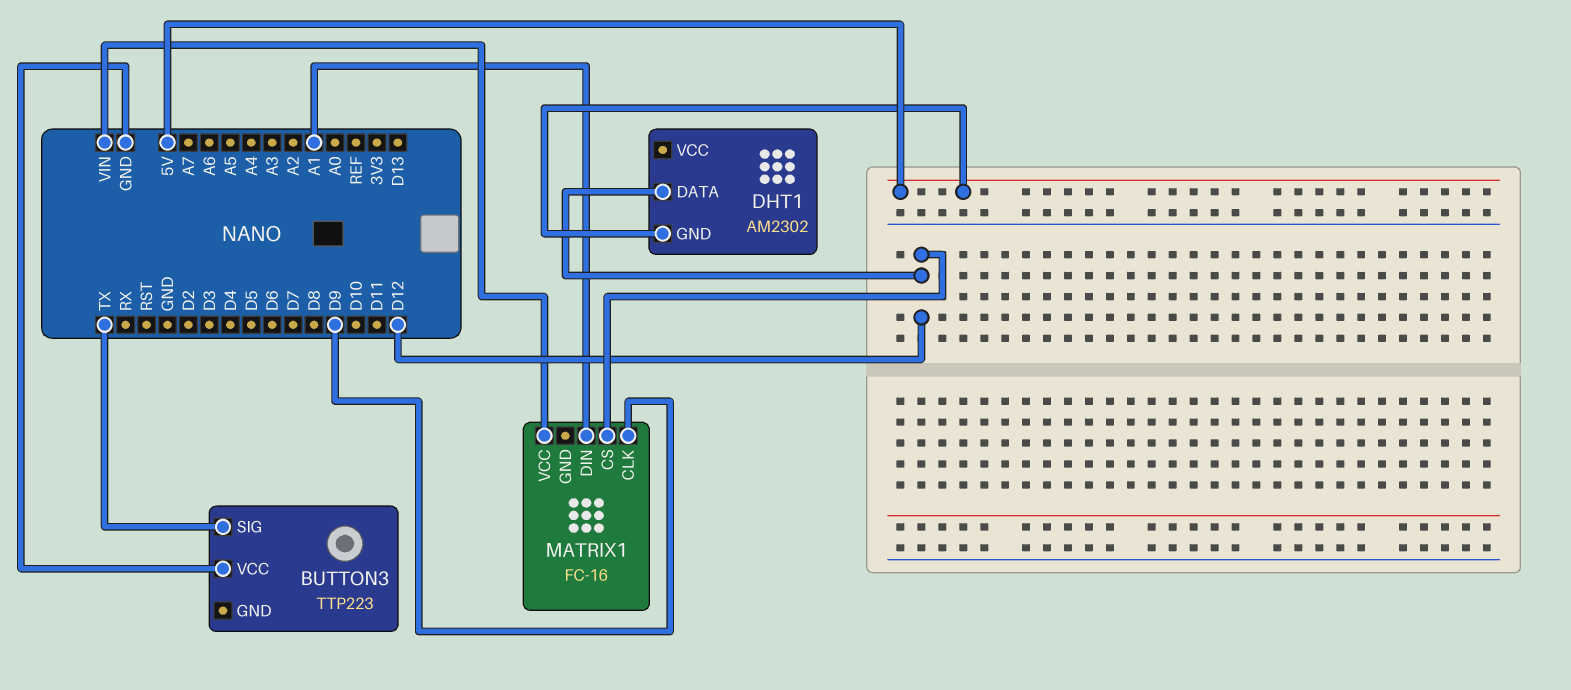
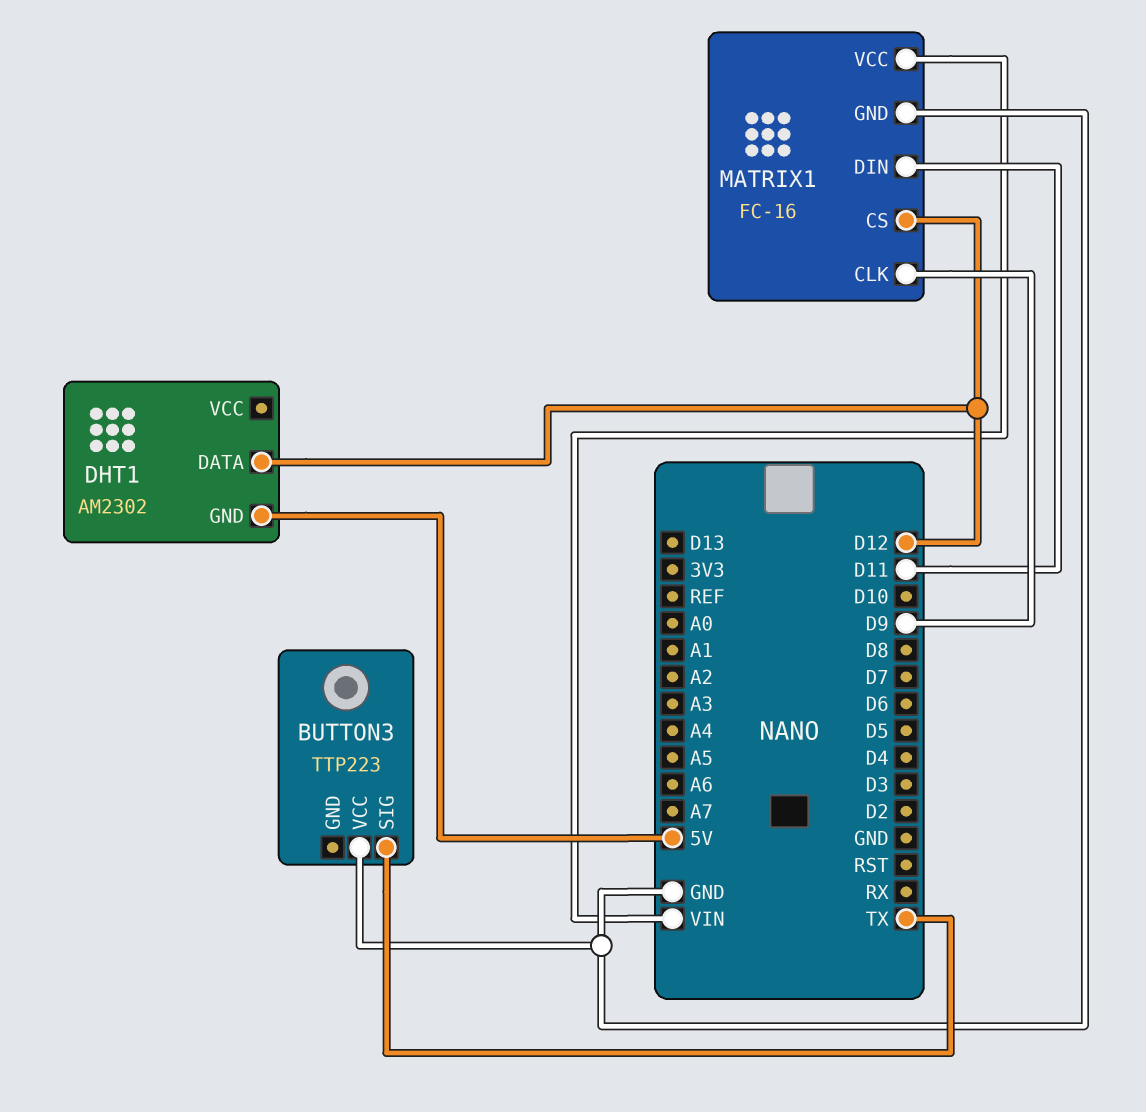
MATRIX1 pin DIN: A1 -> D11
MATRIX1 pin GND: none -> GND

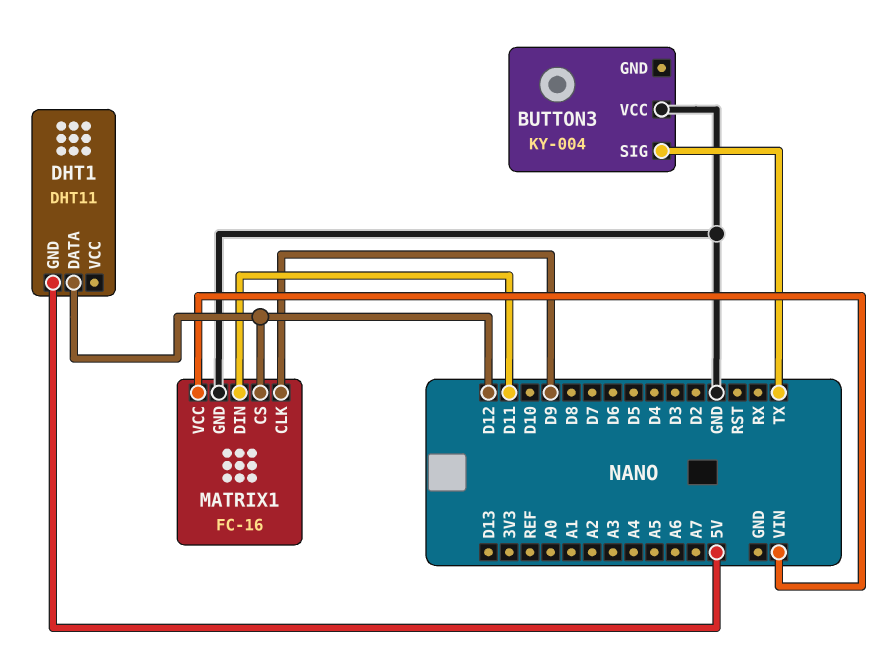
BUTTON3: TTP223 -> KY-004
DHT1: AM2302 -> DHT11

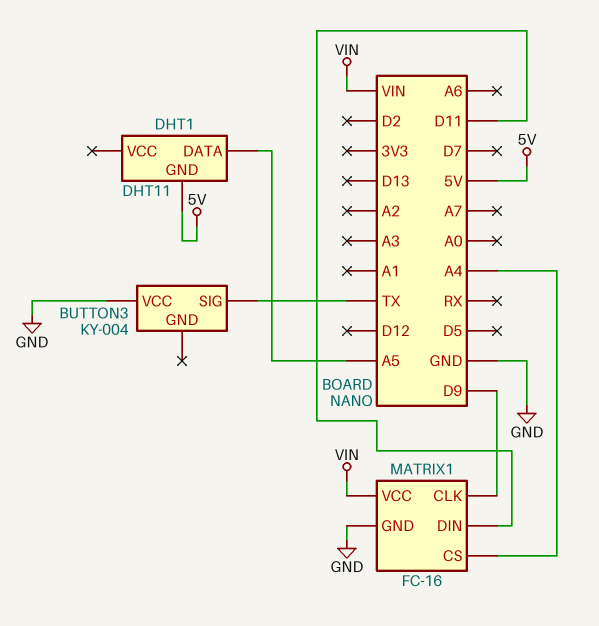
DHT1 pin DATA: D12 -> A5
MATRIX1 pin CS: D12 -> A4

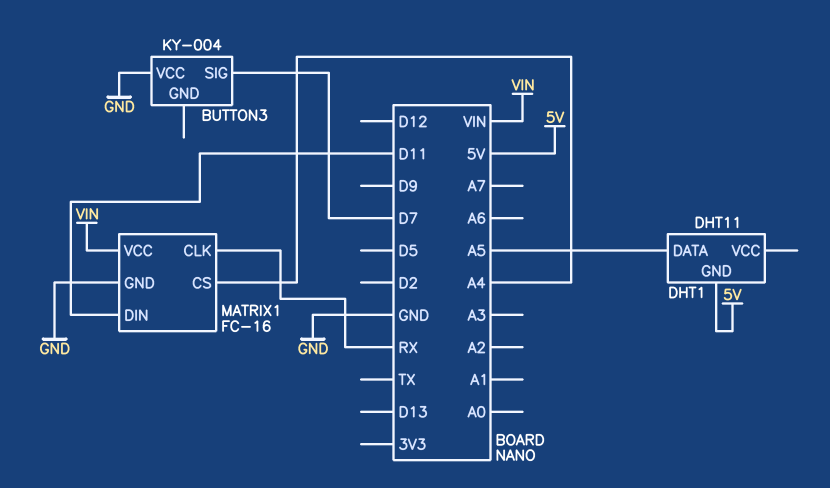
BUTTON3 pin SIG: TX -> D7
MATRIX1 pin CLK: D9 -> RX

